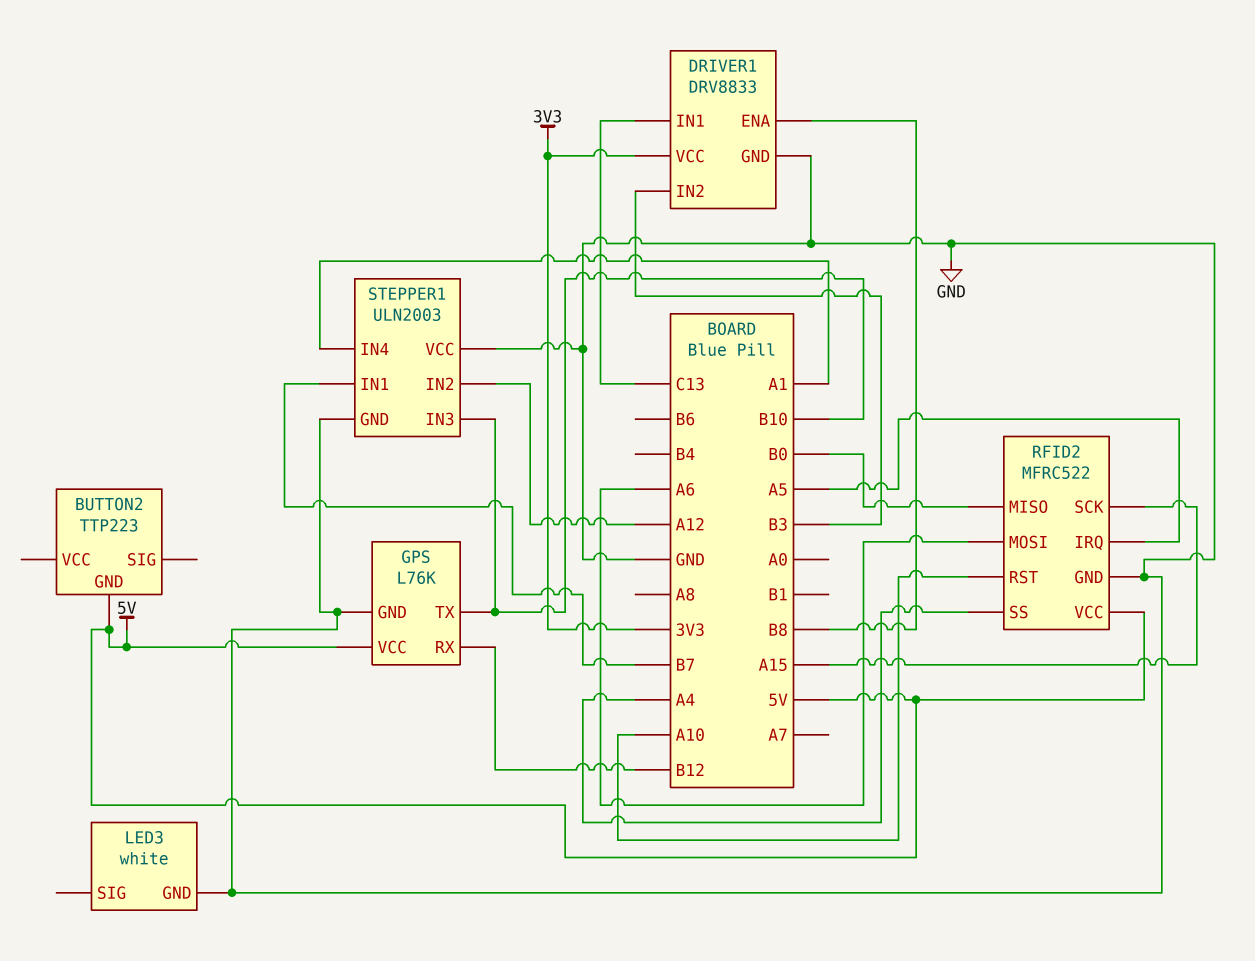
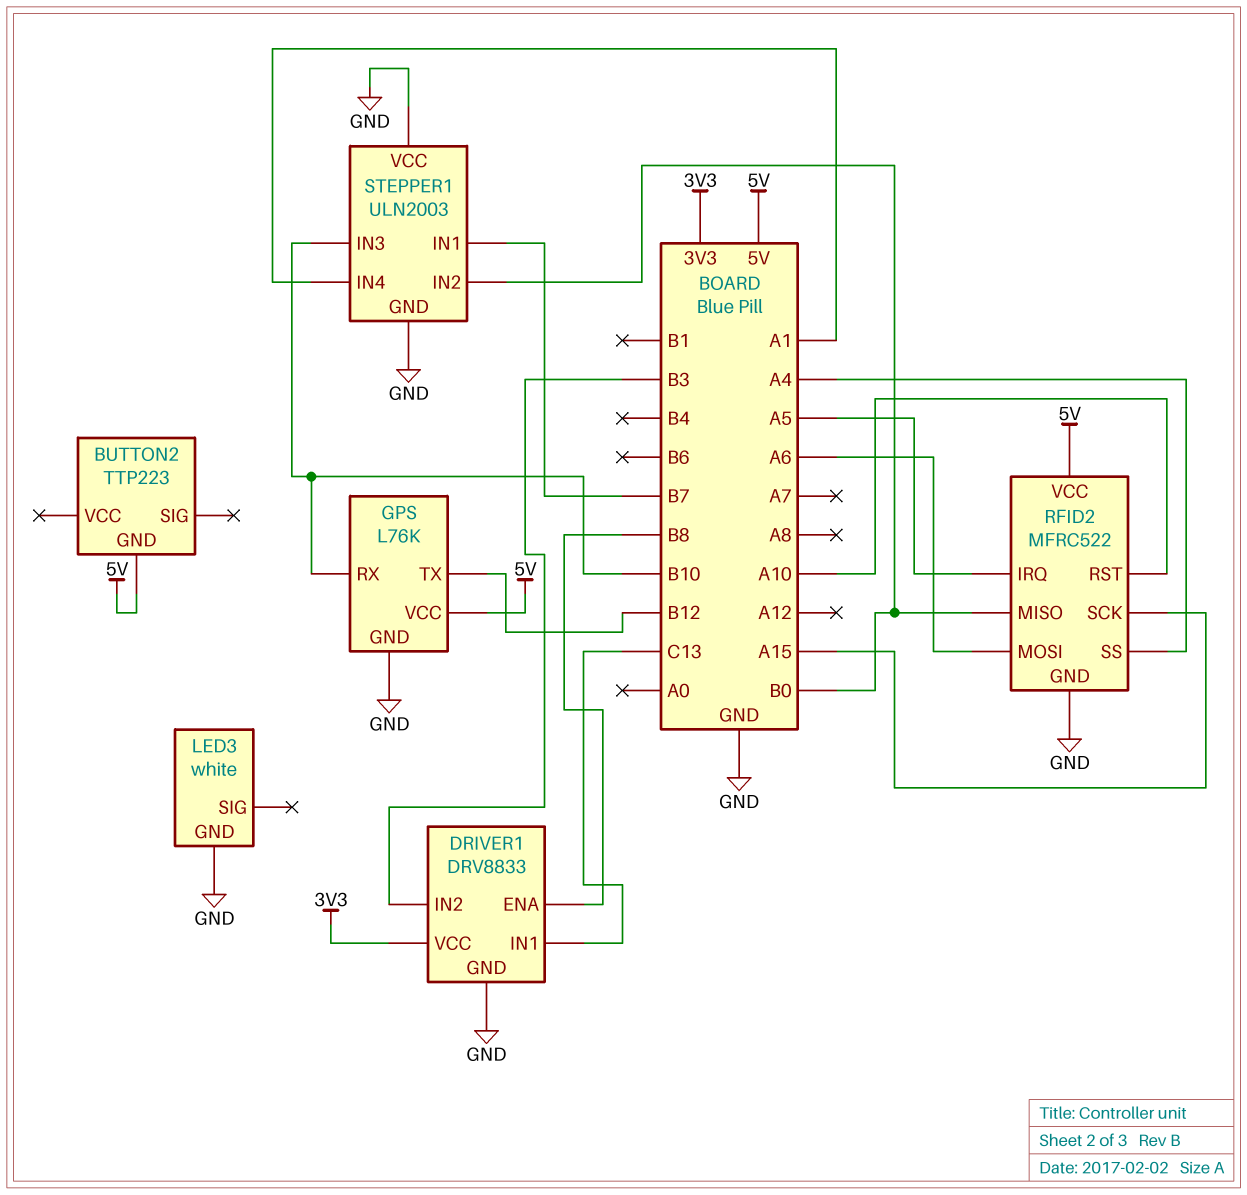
GPS pin RX: B12 -> B10
GPS pin TX: B10 -> B12
STEPPER1 pin IN2: A12 -> B0

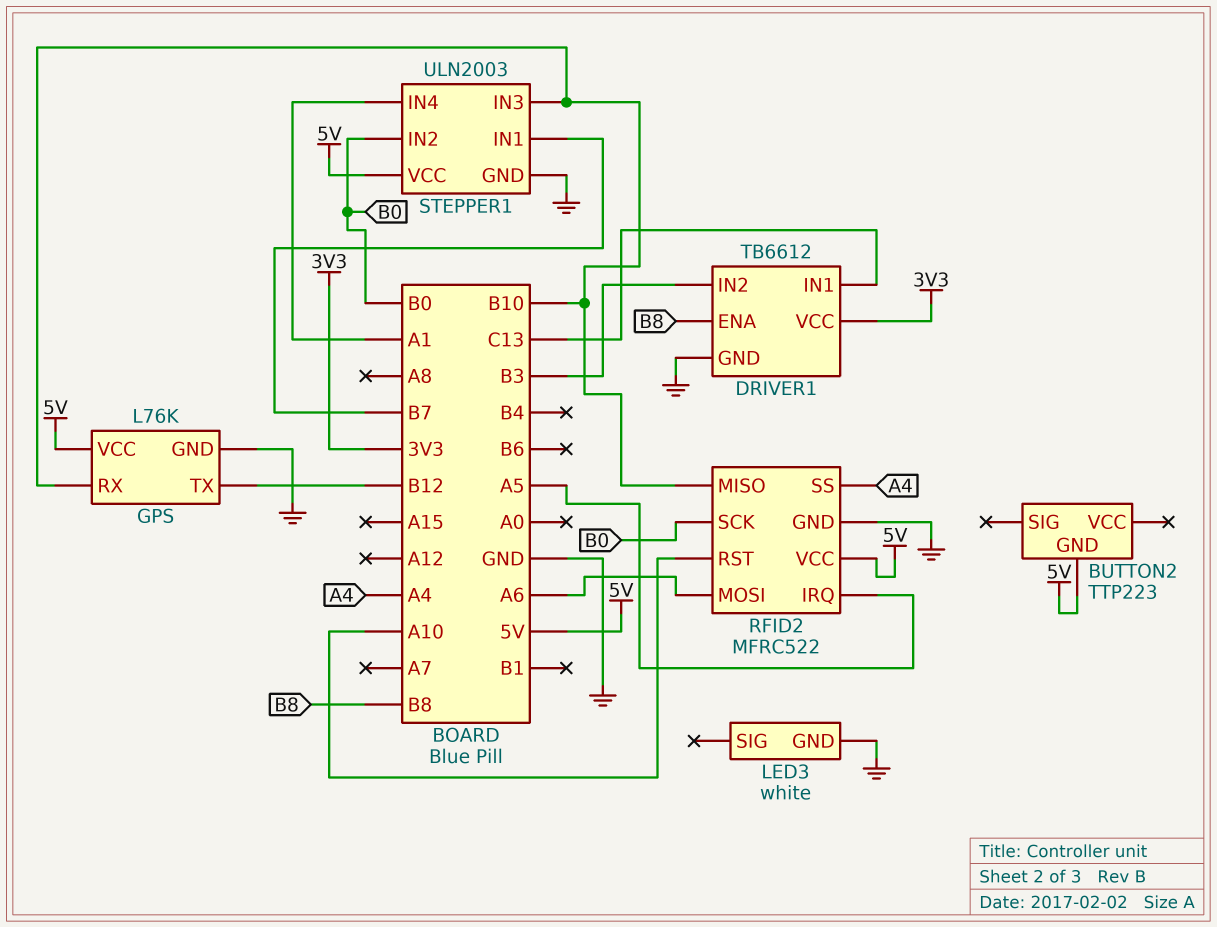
DRIVER1: DRV8833 -> TB6612
RFID2 pin MISO: B0 -> B10
RFID2 pin SCK: A15 -> B0
STEPPER1 pin VCC: GND -> 5V

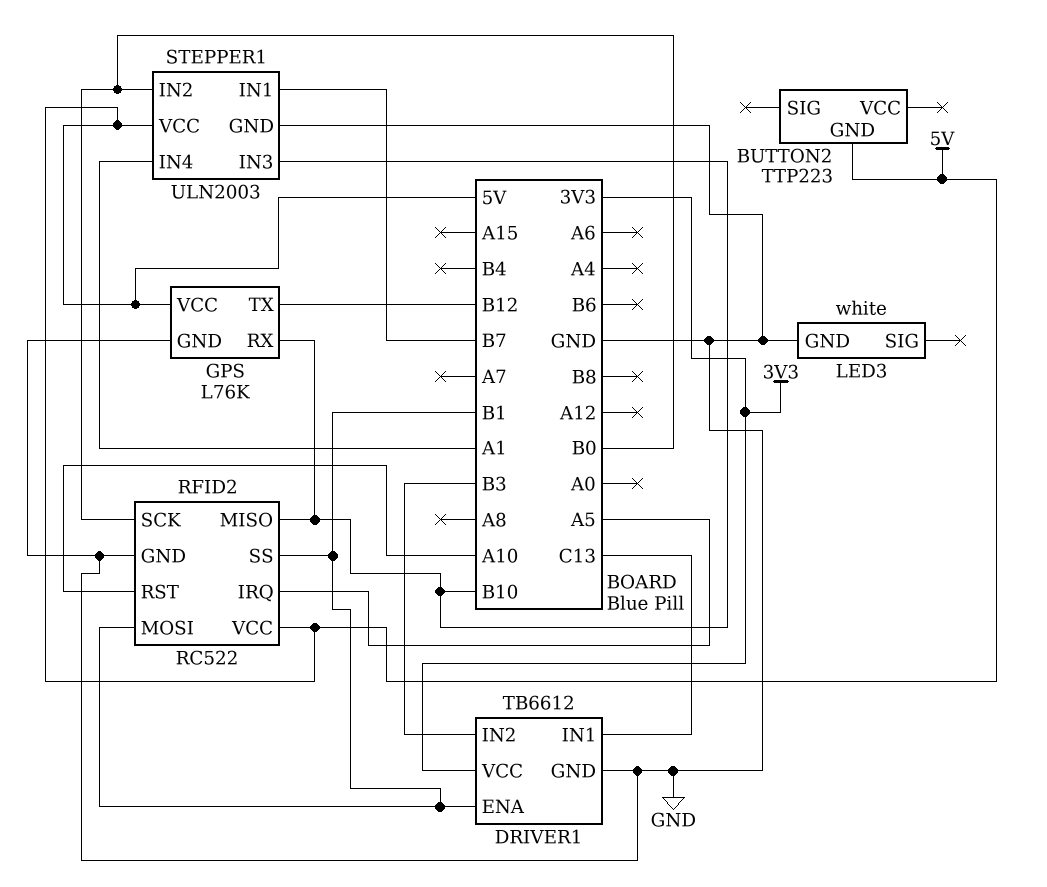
DRIVER1 pin ENA: B8 -> B1
RFID2: MFRC522 -> RC522
RFID2 pin MOSI: A6 -> B1
RFID2 pin SS: A4 -> B1

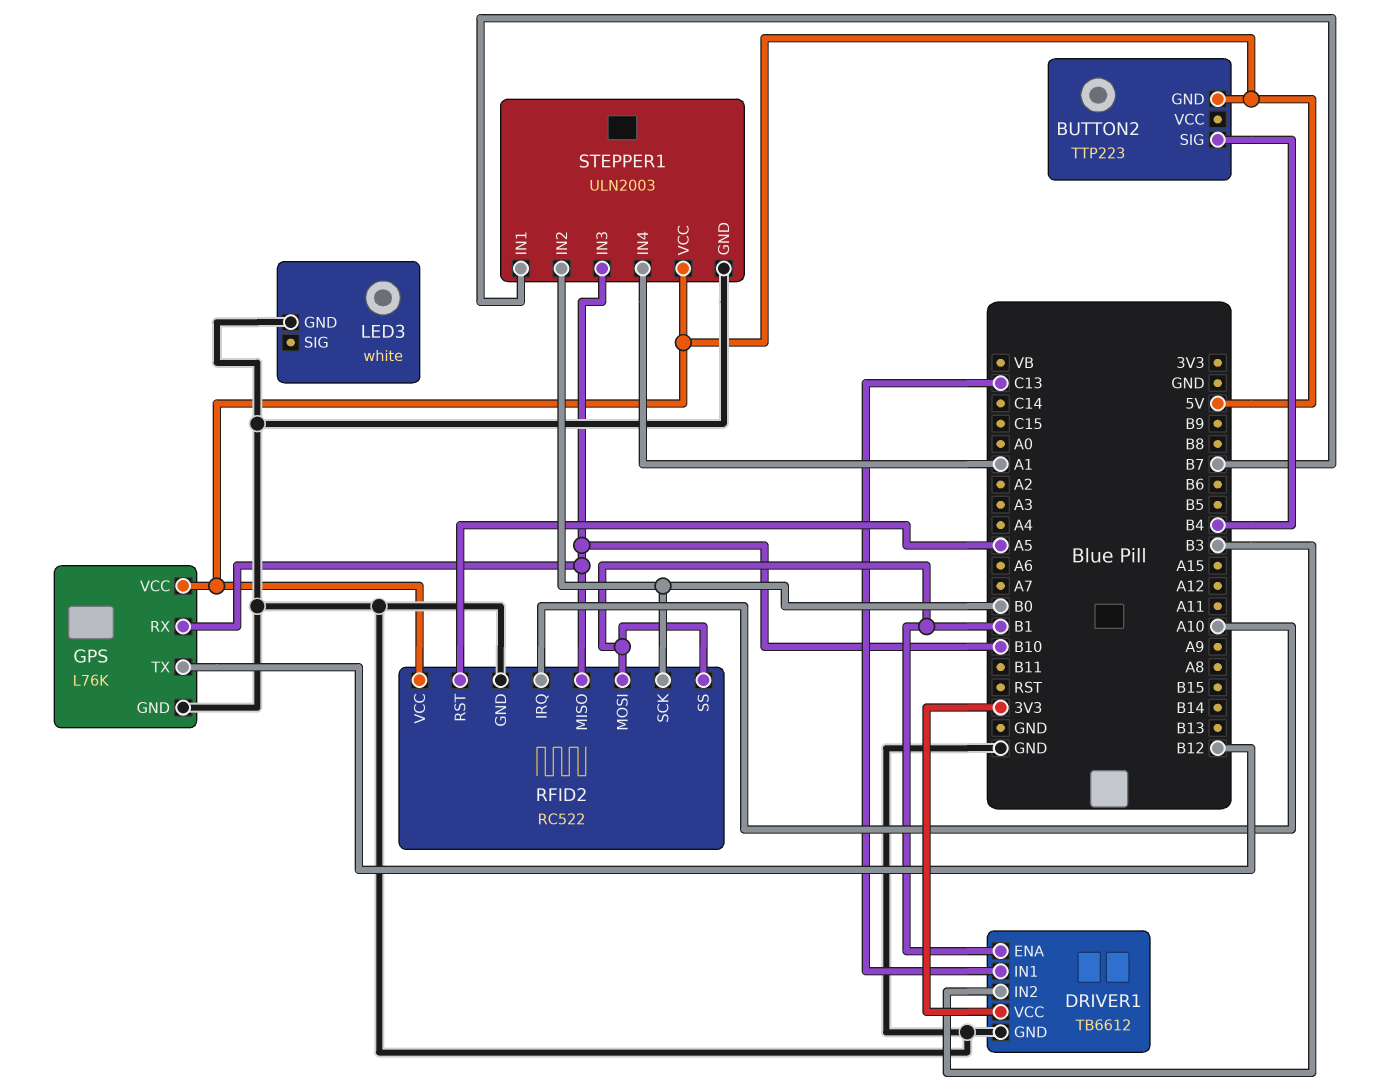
BUTTON2 pin SIG: none -> B4
RFID2 pin IRQ: A5 -> A10
RFID2 pin RST: A10 -> A5

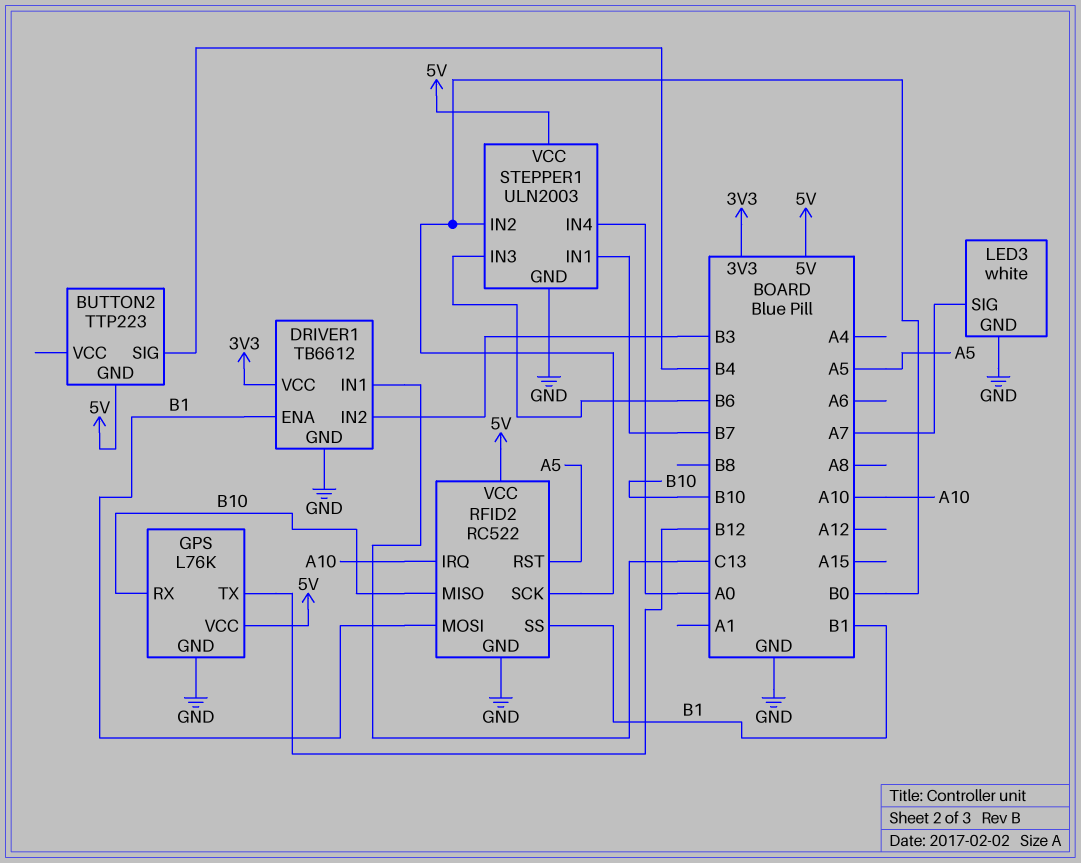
LED3 pin SIG: none -> A7
STEPPER1 pin IN3: B10 -> B6
STEPPER1 pin IN4: A1 -> A0

